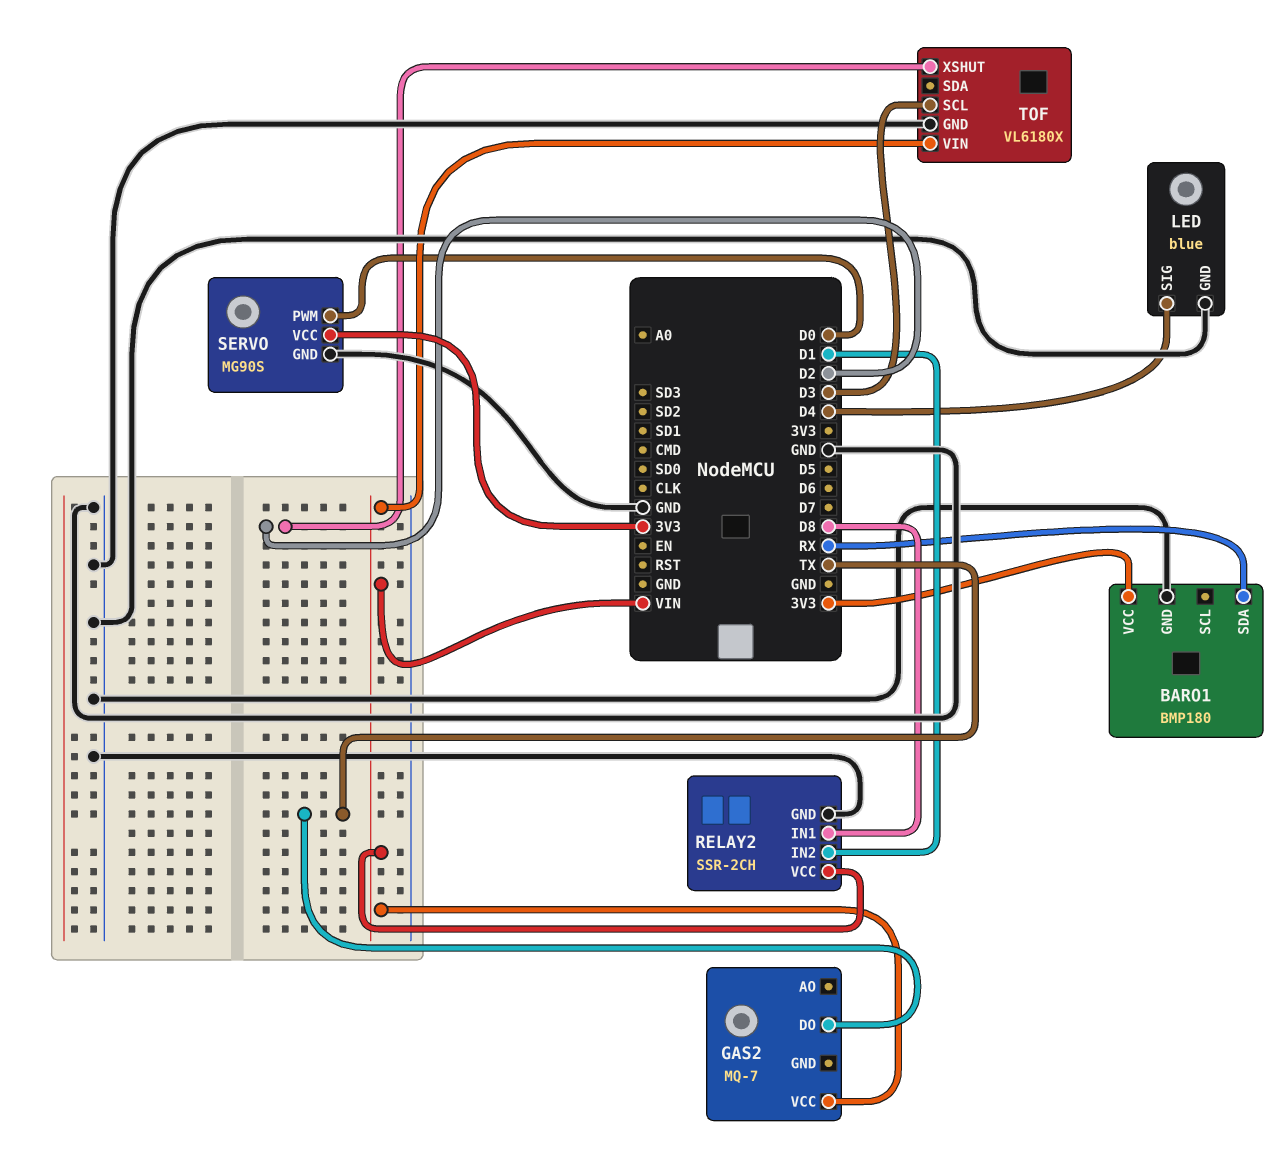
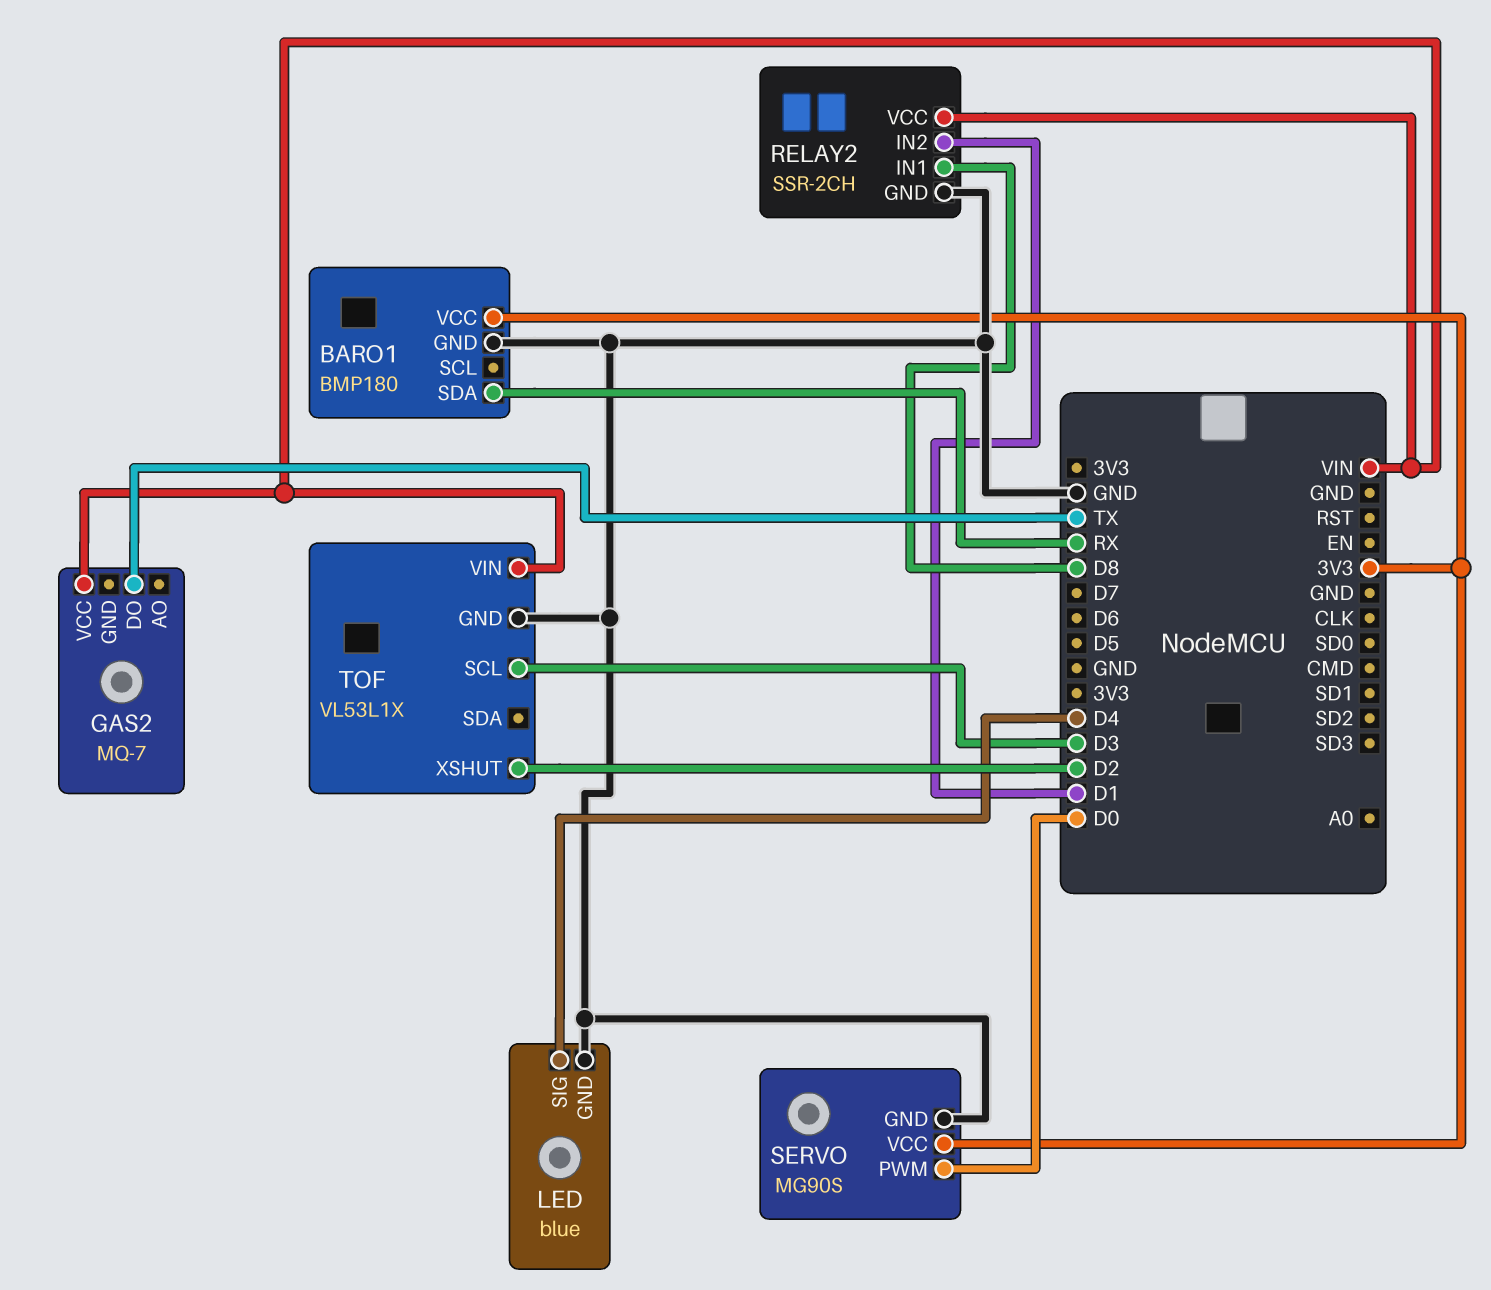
TOF: VL6180X -> VL53L1X

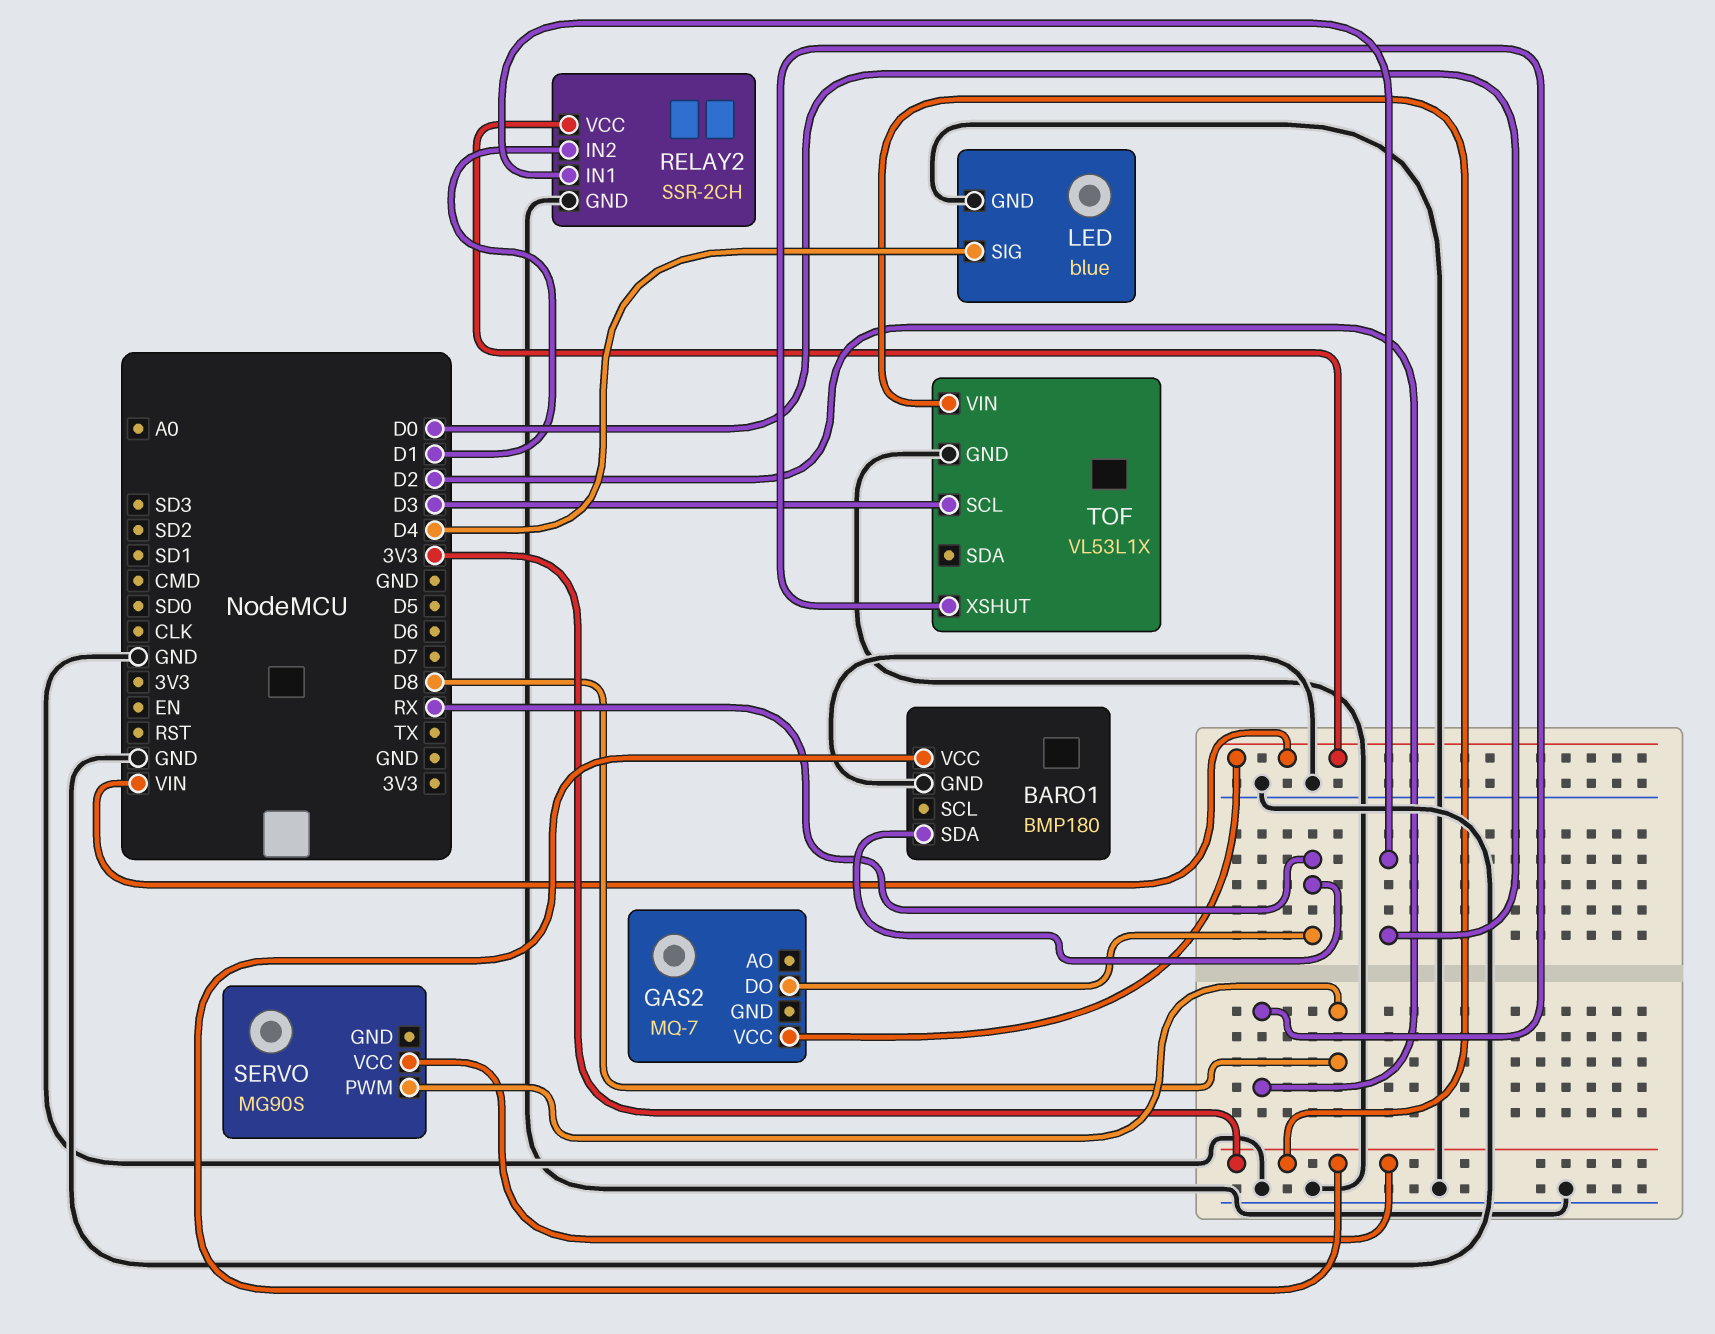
GAS2 pin DO: TX -> RX
RELAY2 pin IN1: D8 -> D0
SERVO pin GND: GND -> none
SERVO pin PWM: D0 -> D8
TOF pin VIN: VIN -> 3V3

